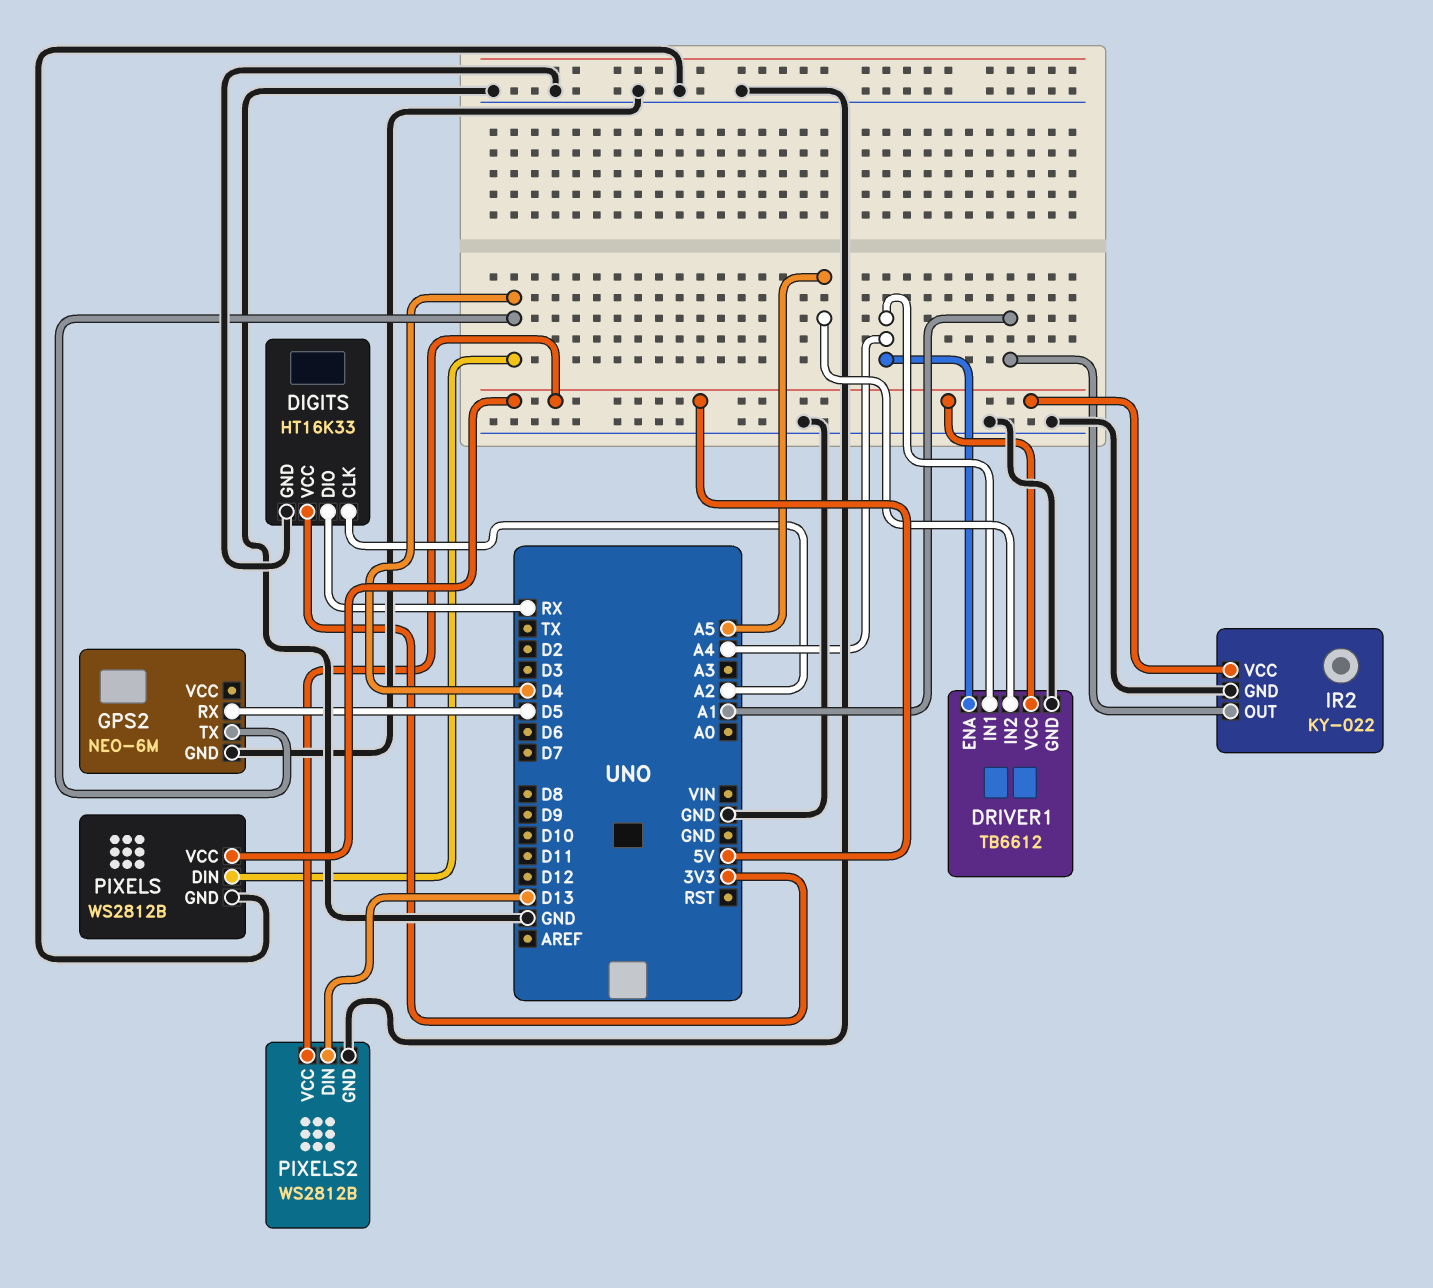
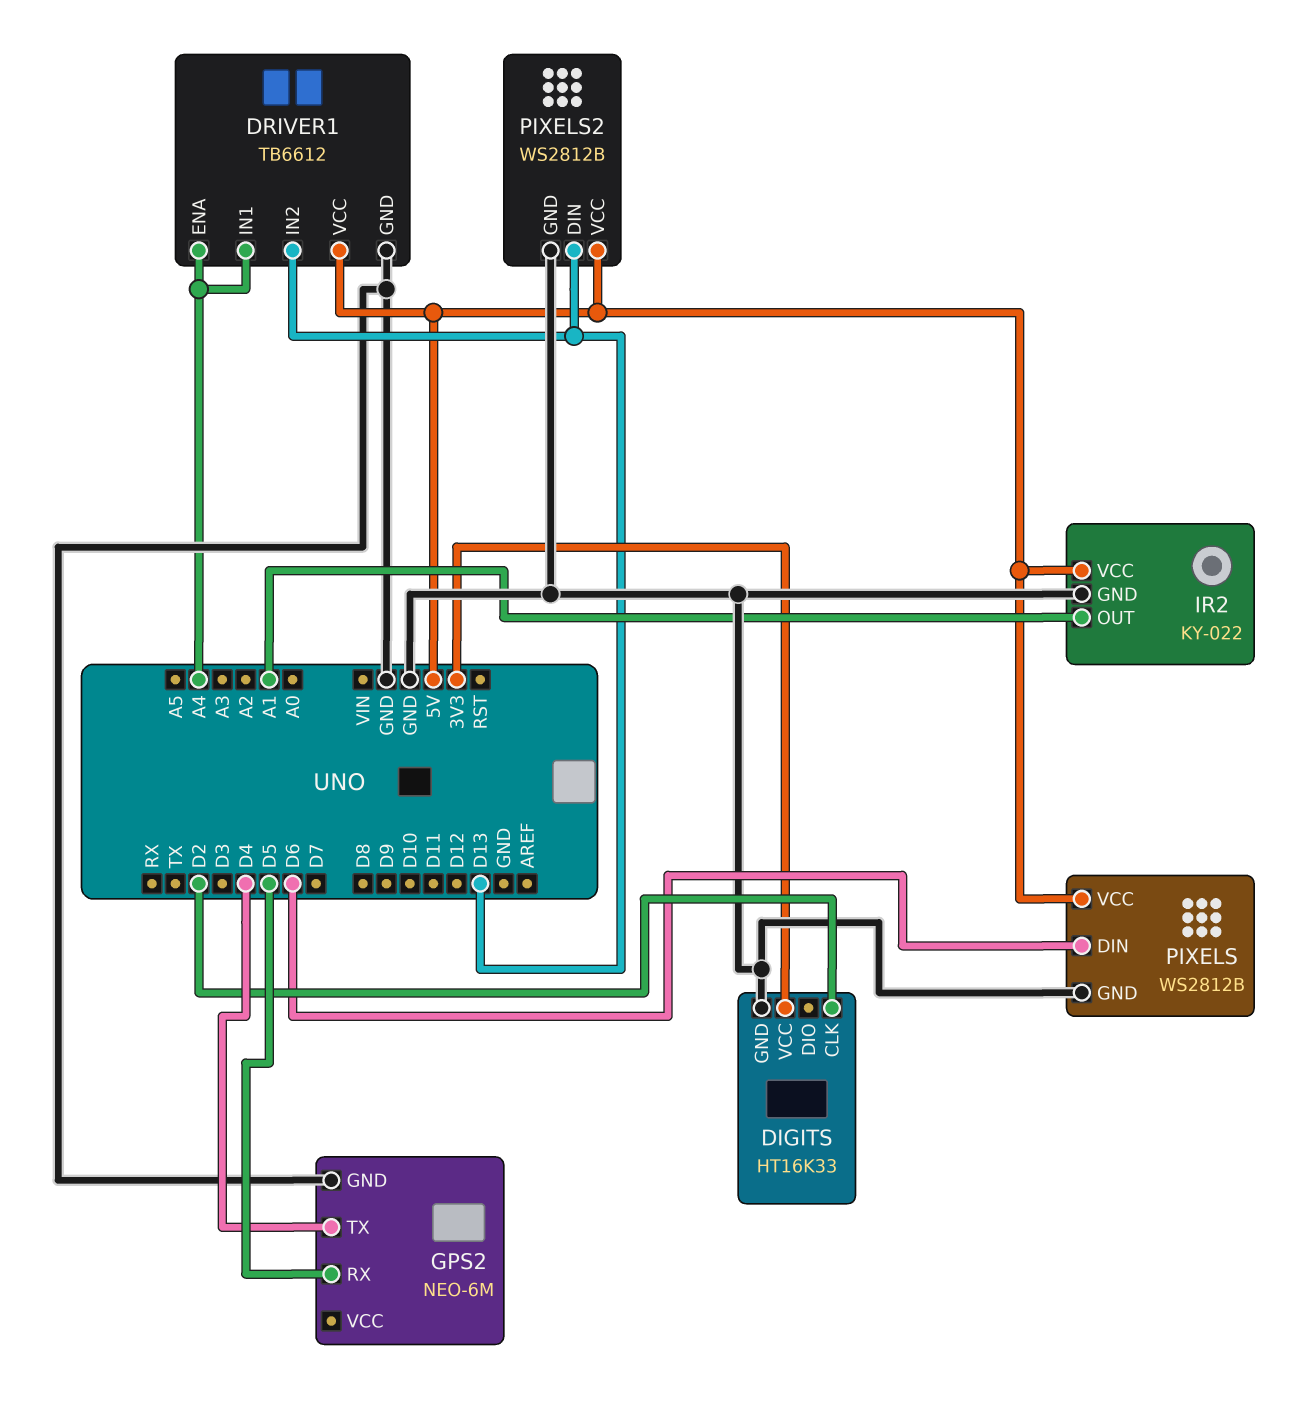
DIGITS pin CLK: A2 -> D2
DIGITS pin DIO: RX -> none
DRIVER1 pin IN2: A5 -> D13
PIXELS pin DIN: D4 -> D6

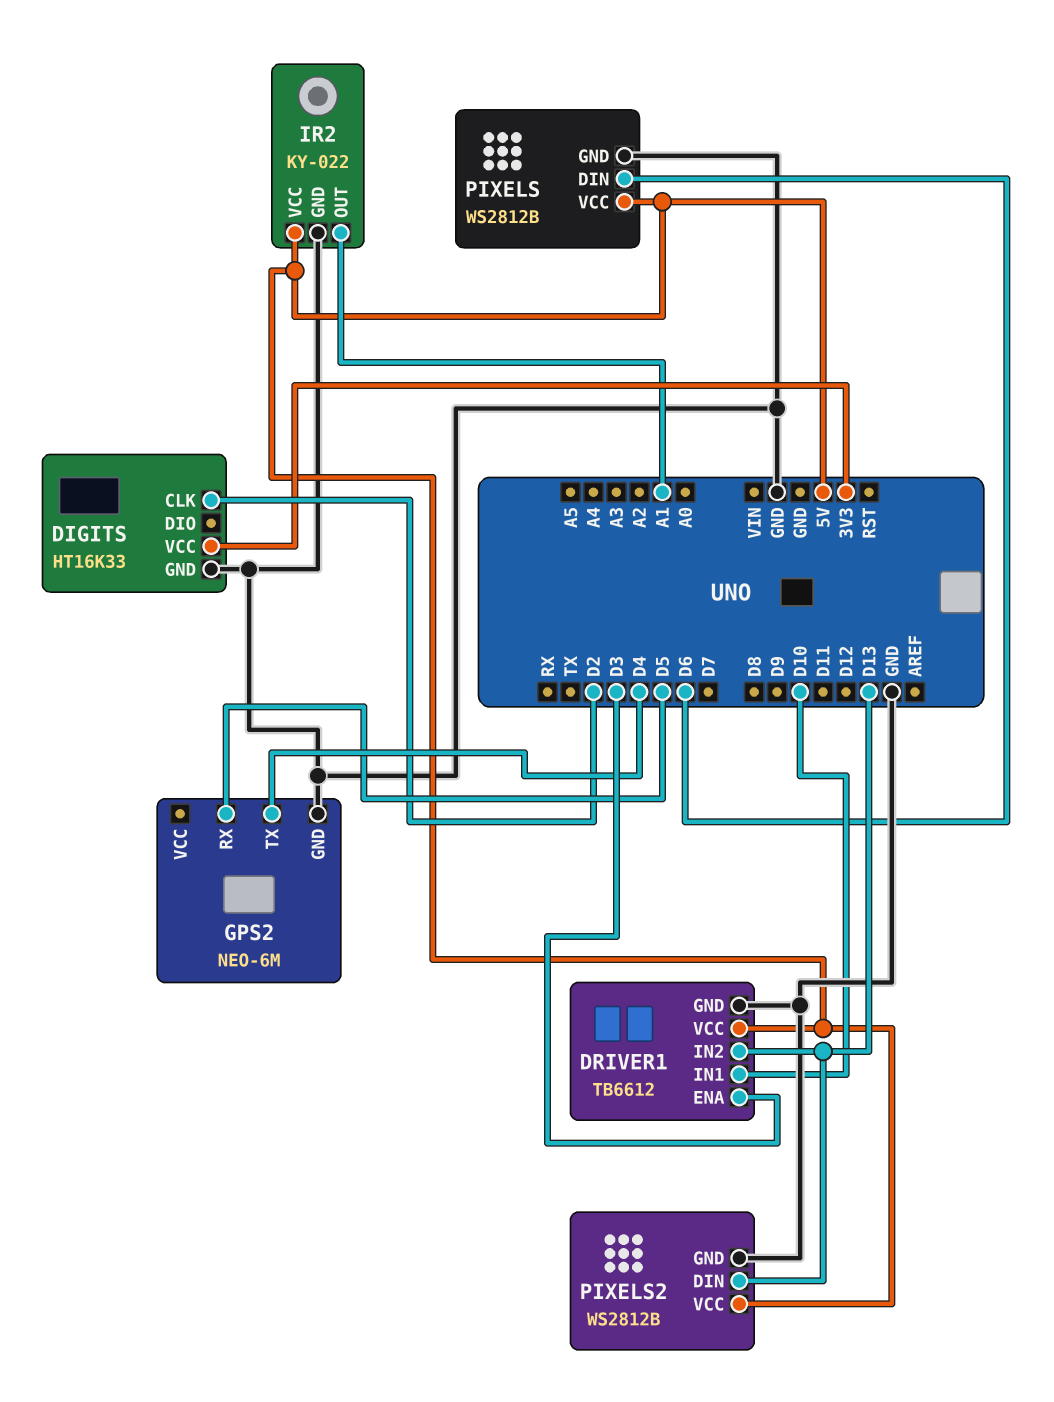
DRIVER1 pin ENA: A4 -> D3
DRIVER1 pin IN1: A4 -> D10

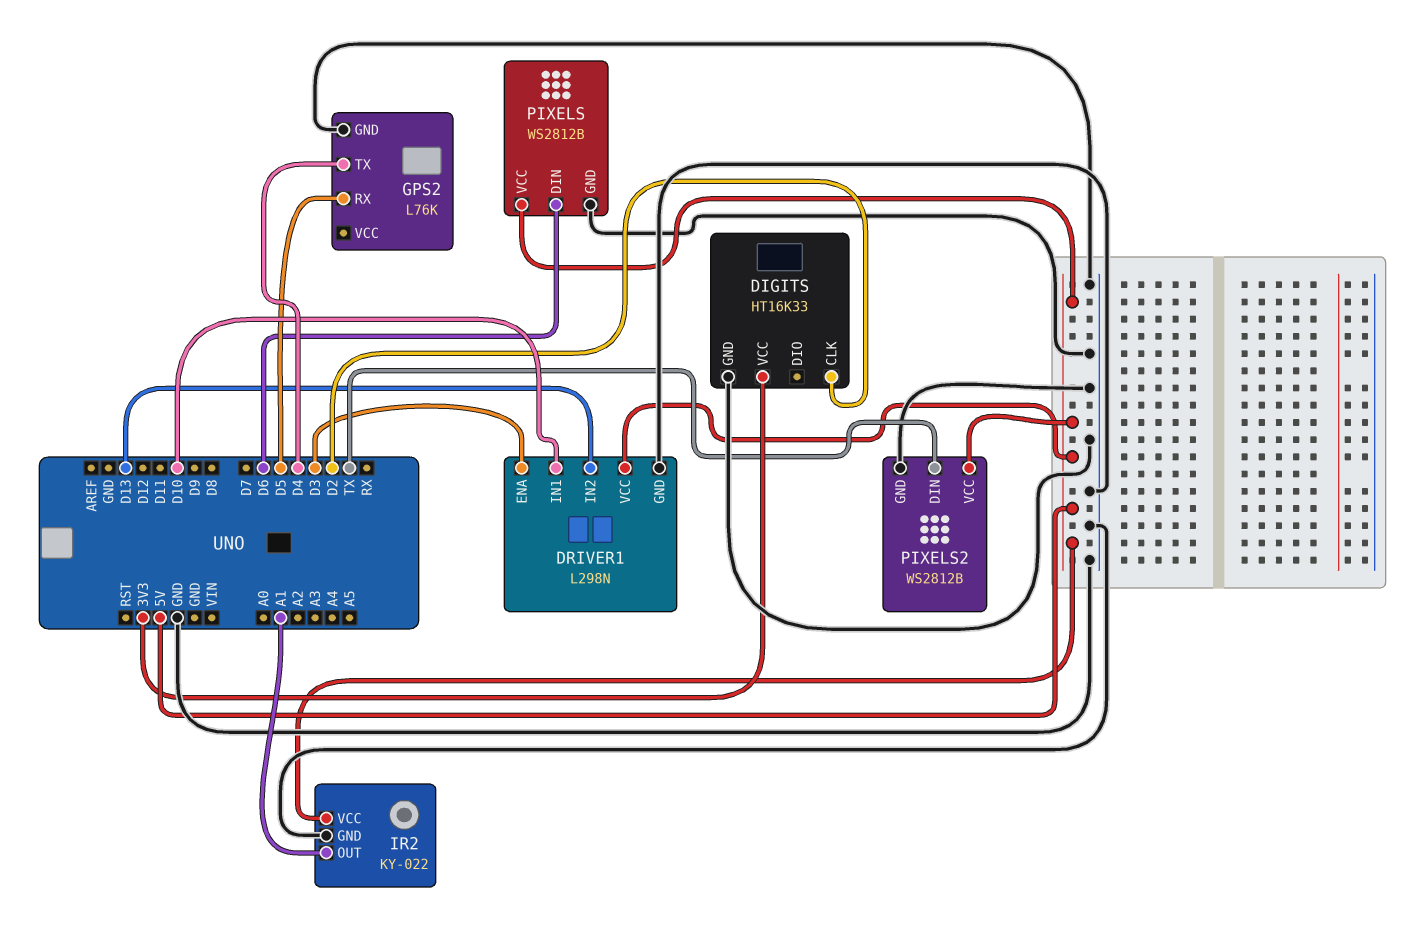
DRIVER1: TB6612 -> L298N
GPS2: NEO-6M -> L76K
PIXELS2 pin DIN: D13 -> TX

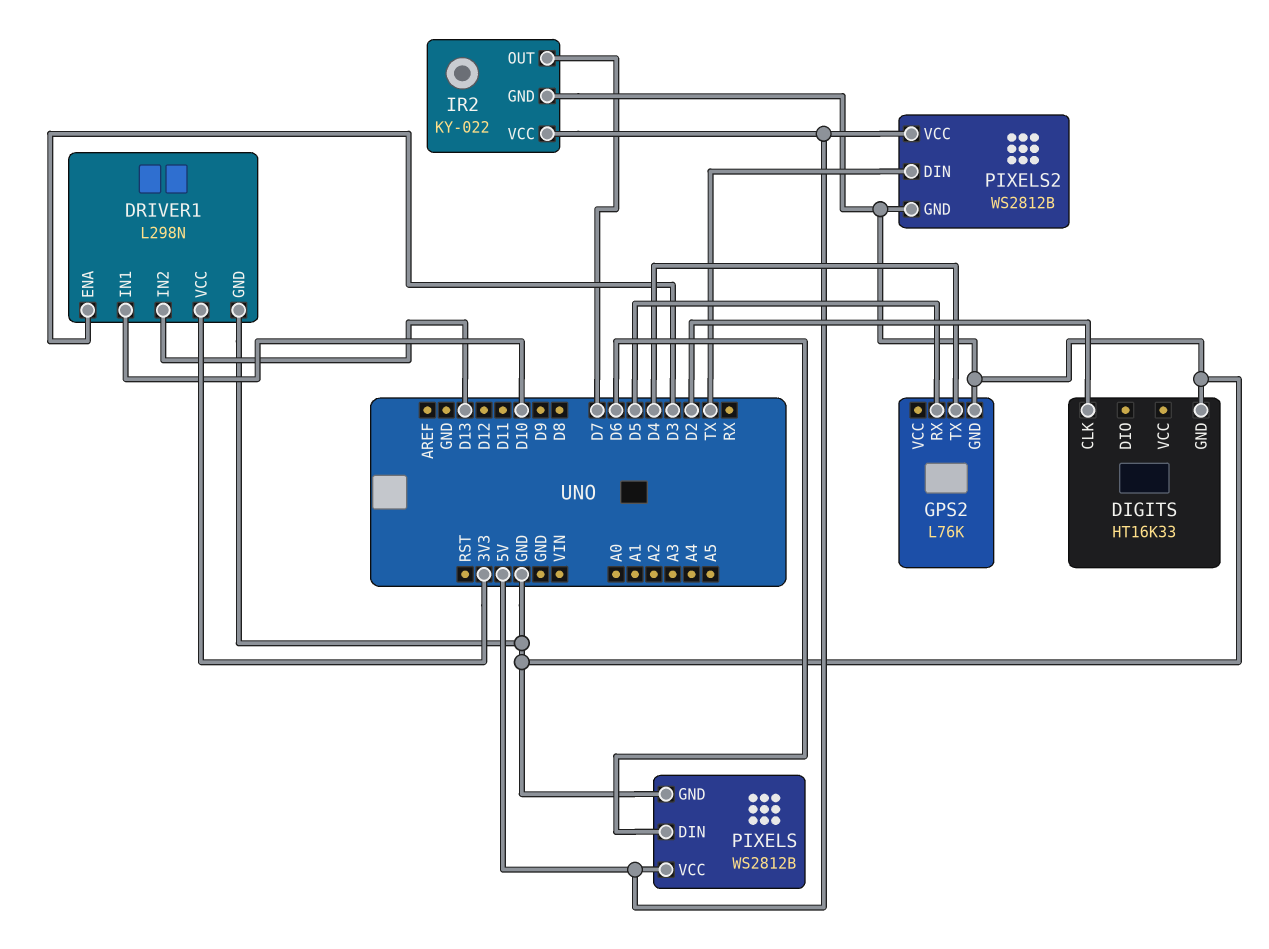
DIGITS pin VCC: 3V3 -> none
DRIVER1 pin VCC: 5V -> 3V3
IR2 pin OUT: A1 -> D7

